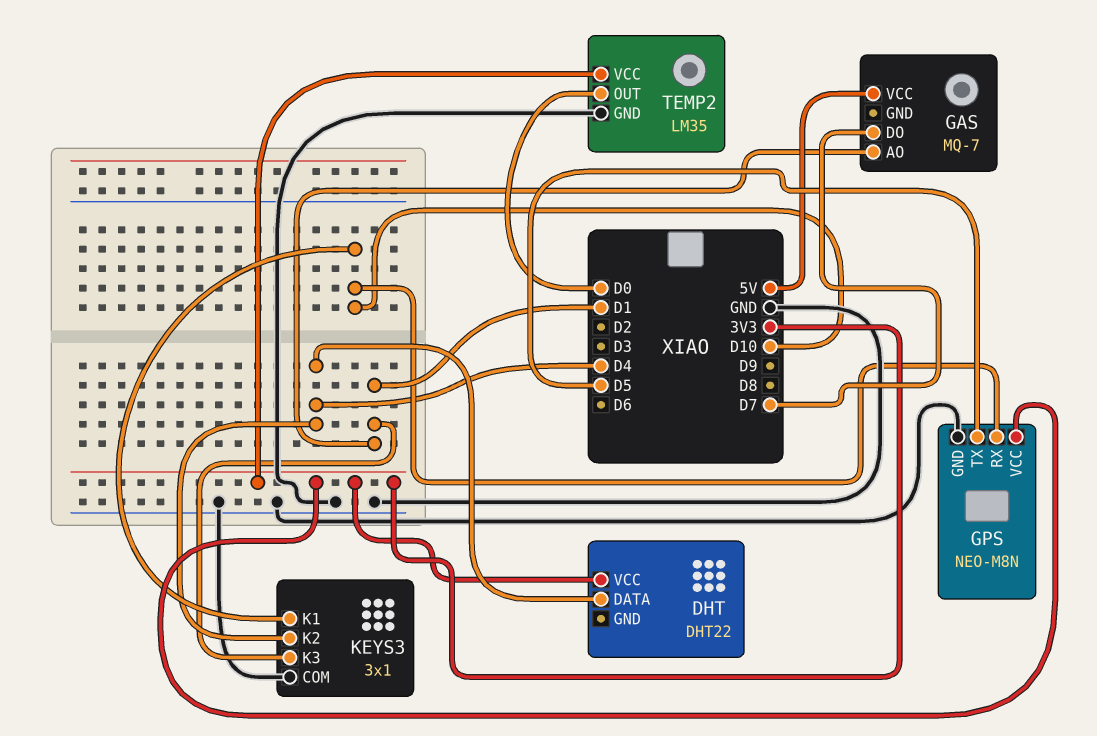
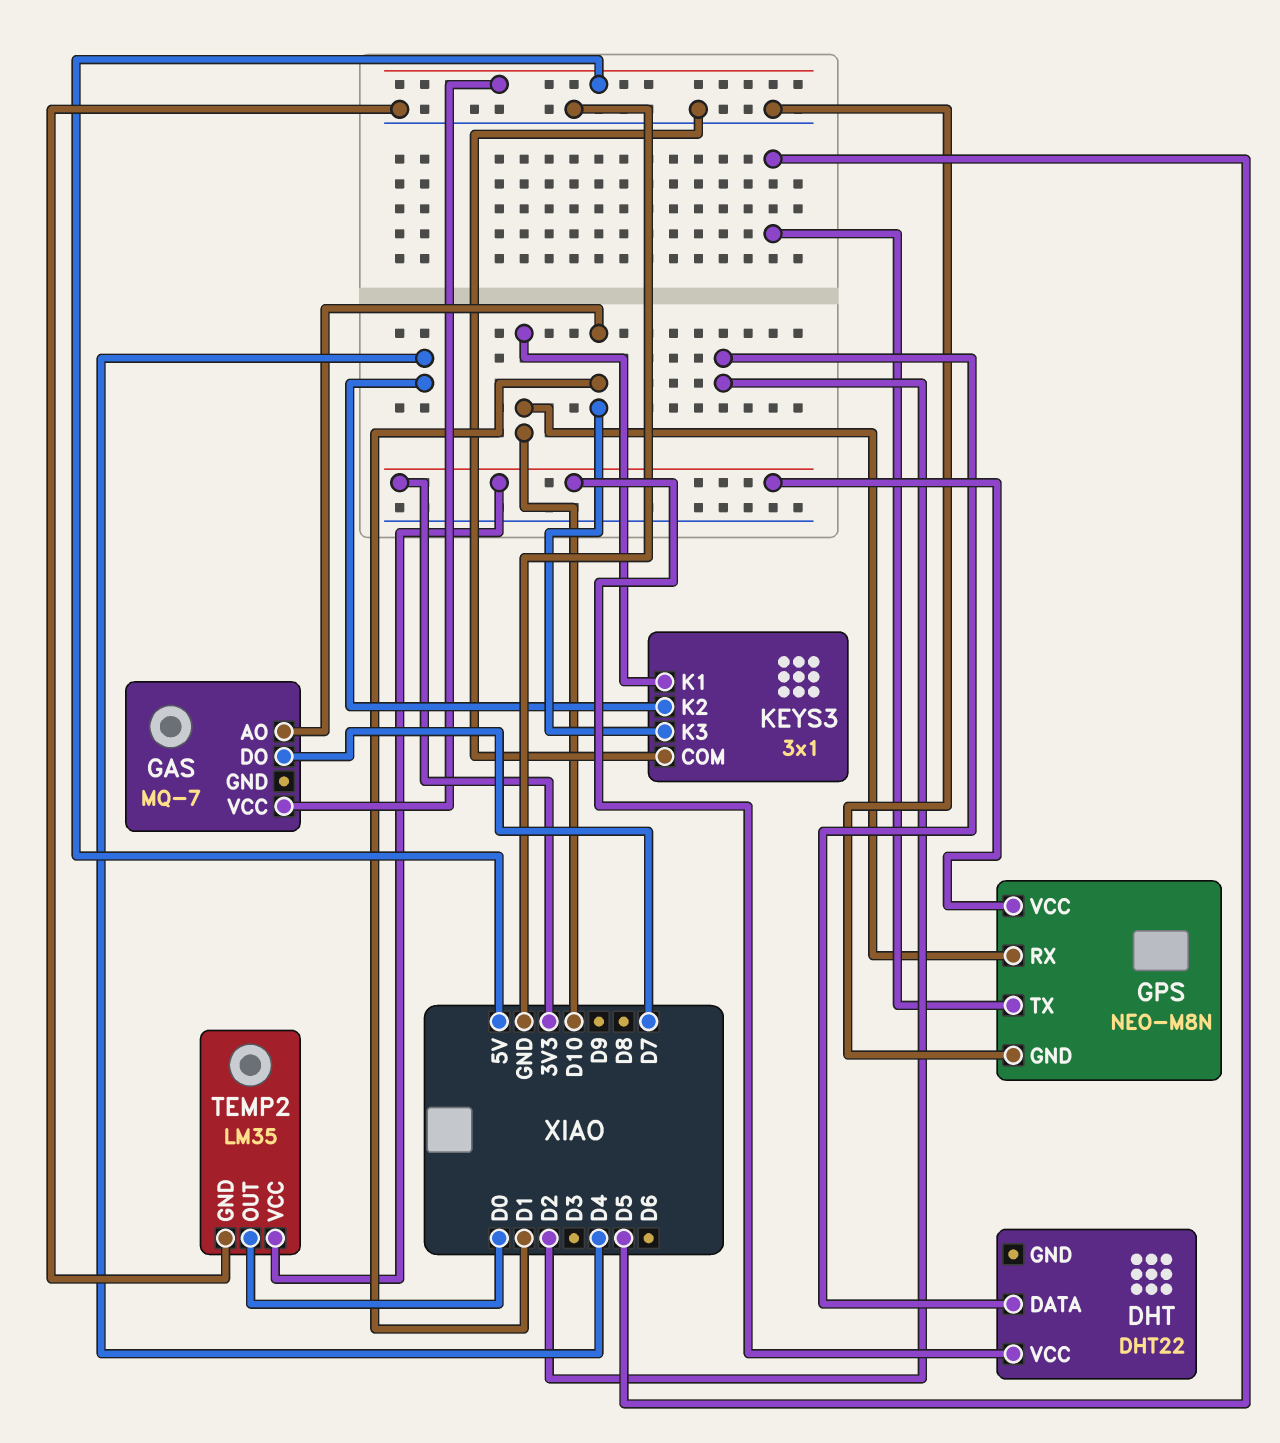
DHT pin DATA: D4 -> D2

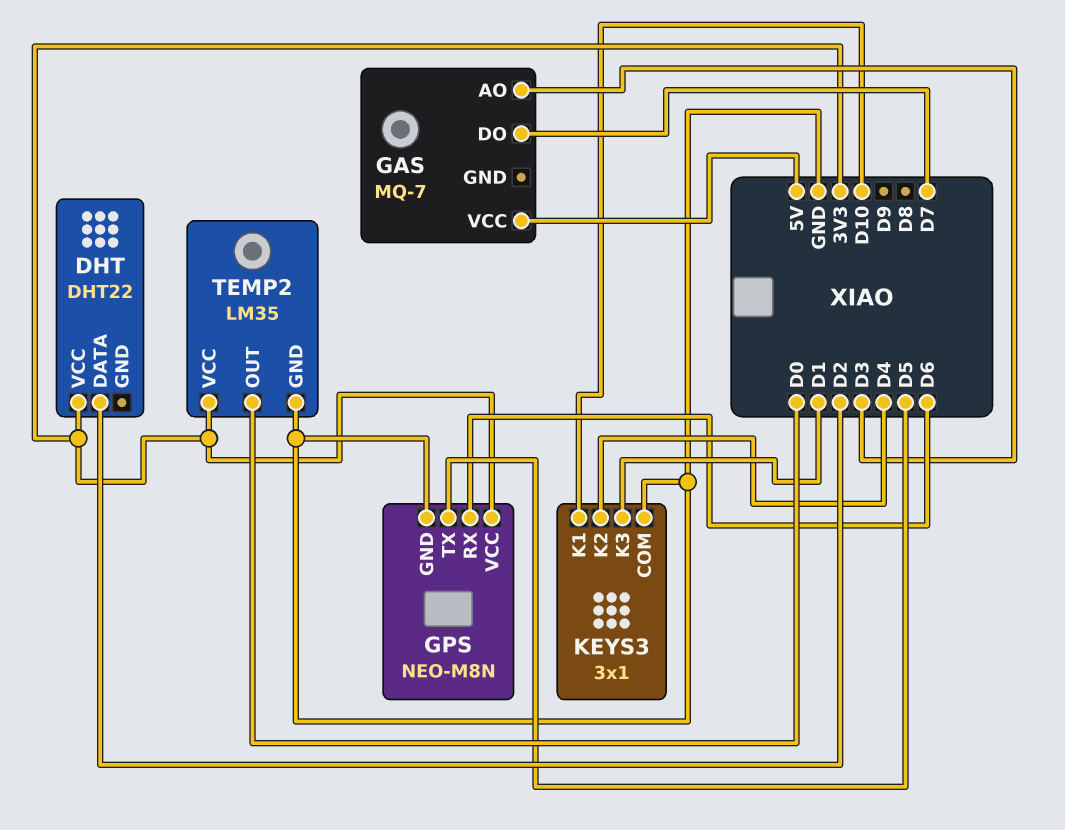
GAS pin AO: D1 -> D3
GPS pin RX: D10 -> D6

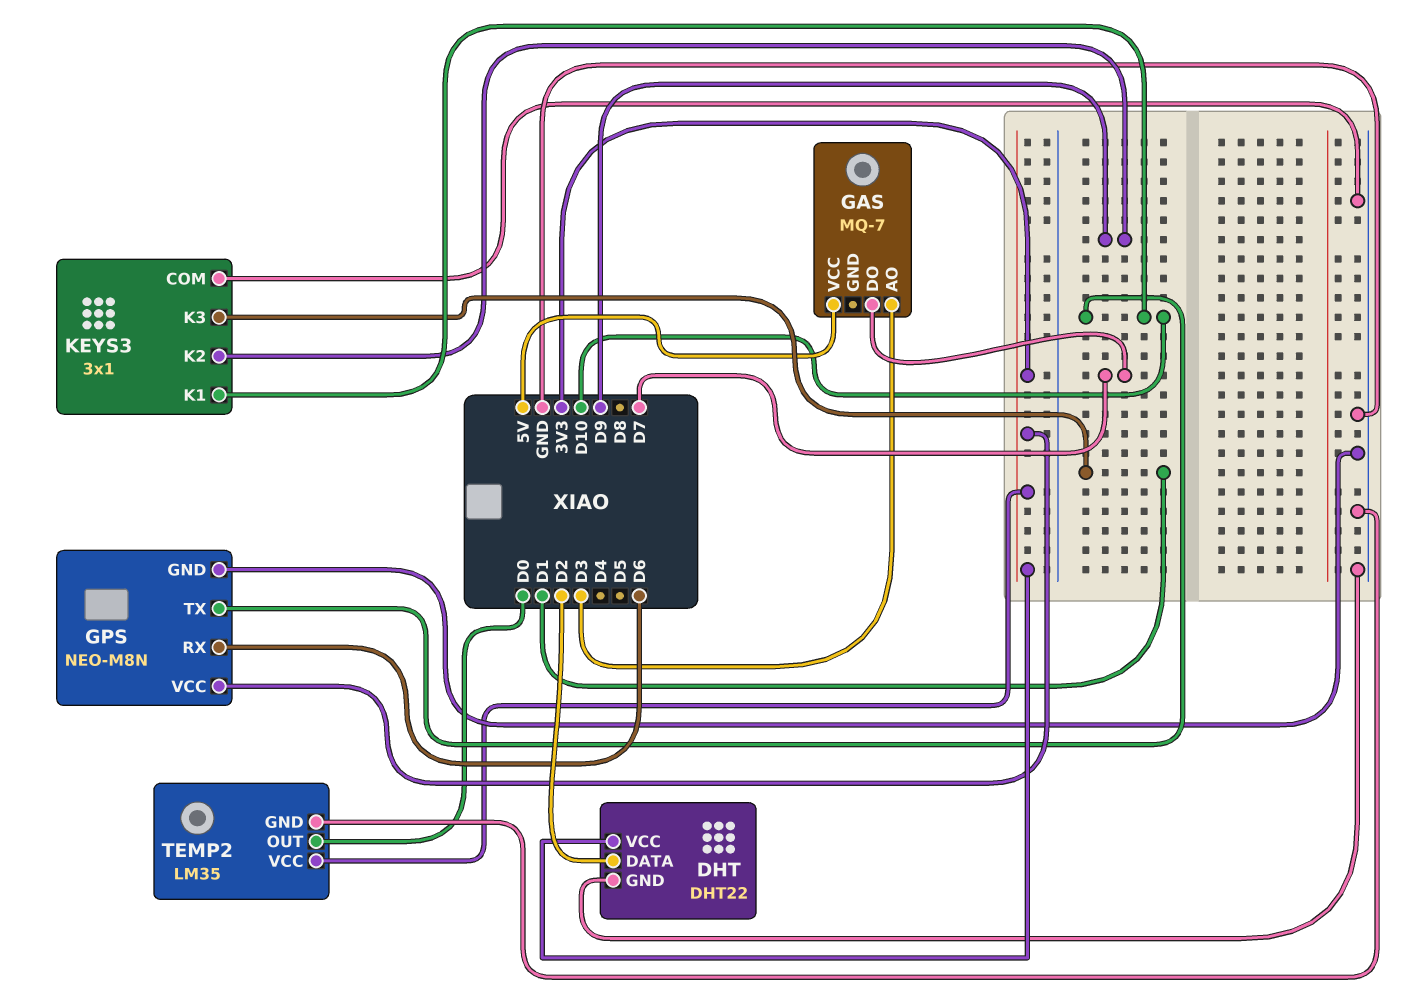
DHT pin GND: none -> GND
GPS pin TX: D5 -> D10
KEYS3 pin K2: D4 -> D9

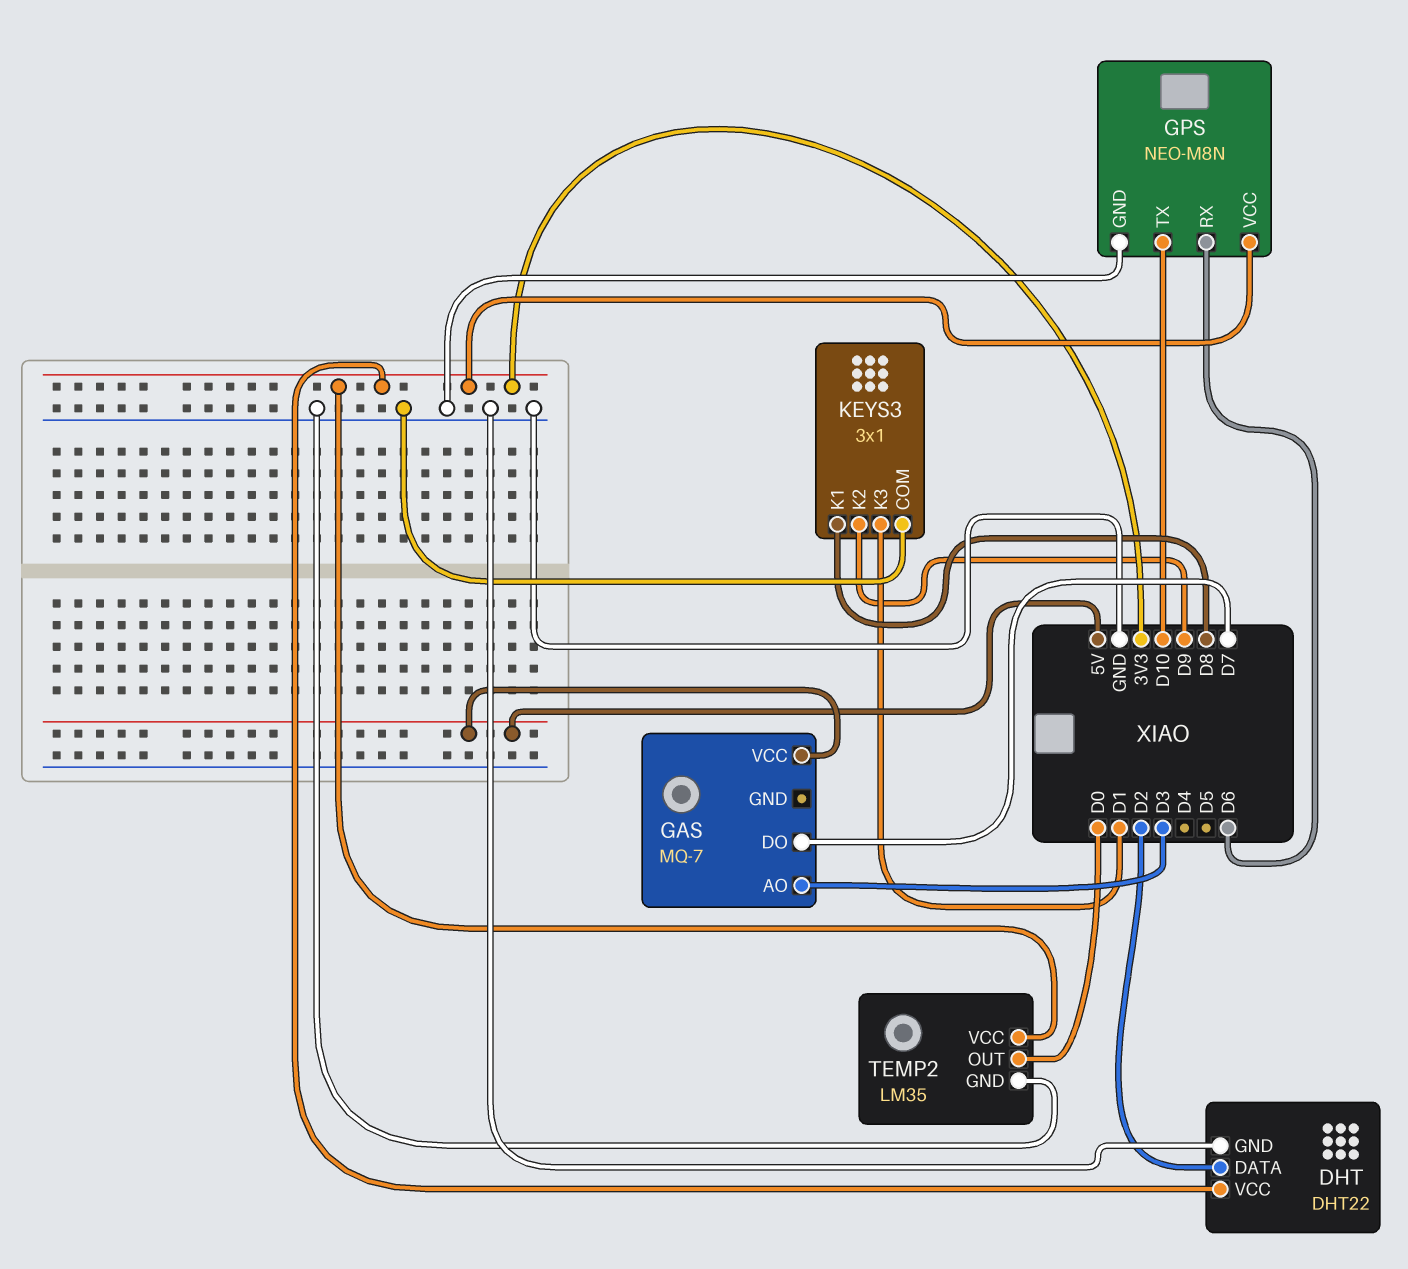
KEYS3 pin K1: D10 -> D8

